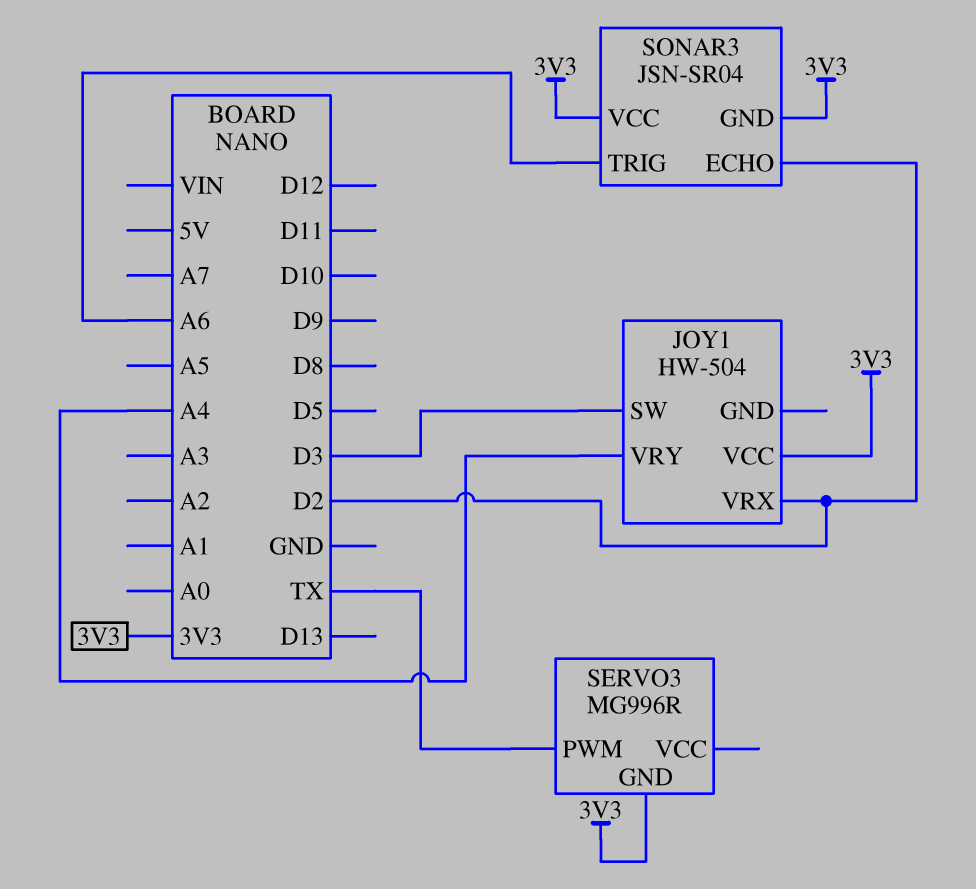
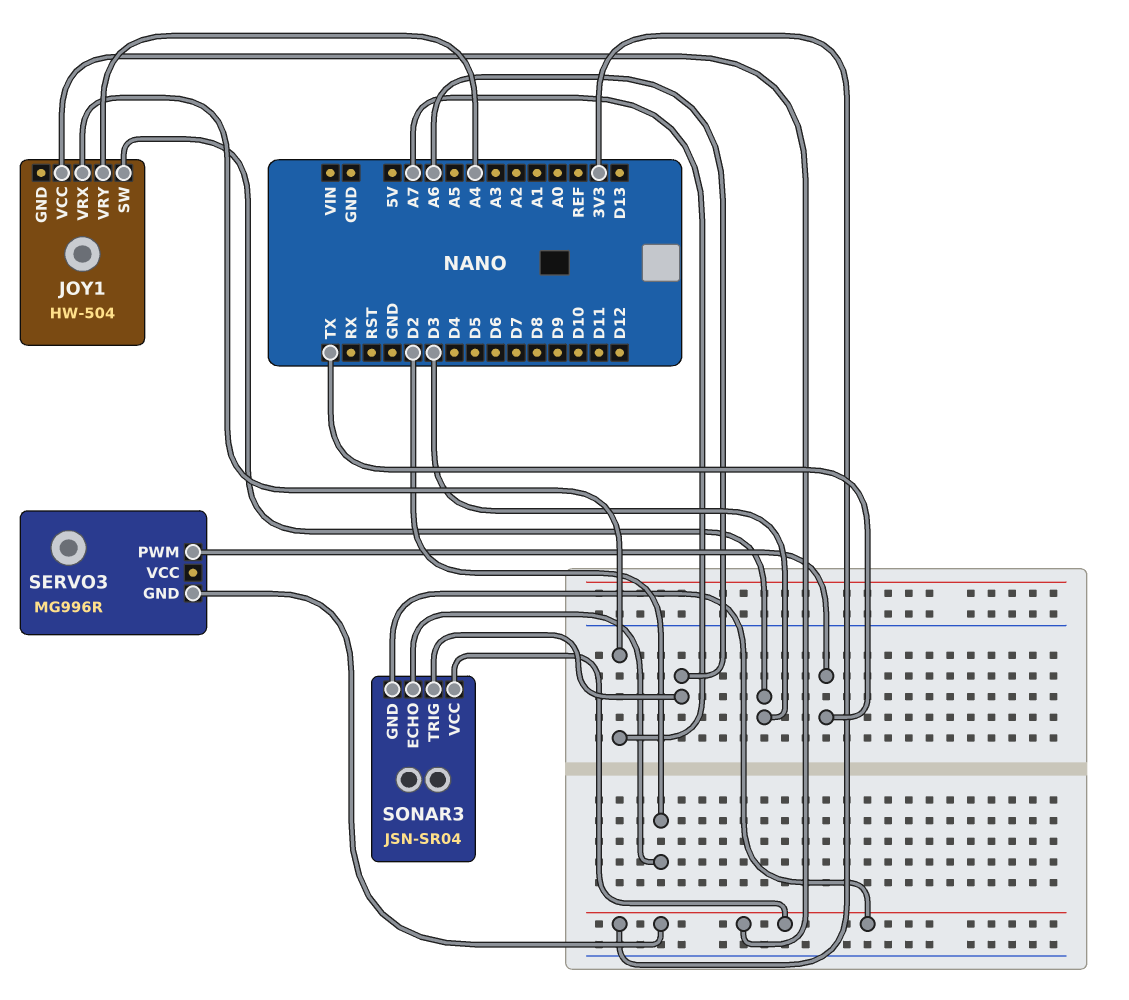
JOY1 pin VRX: D2 -> A7

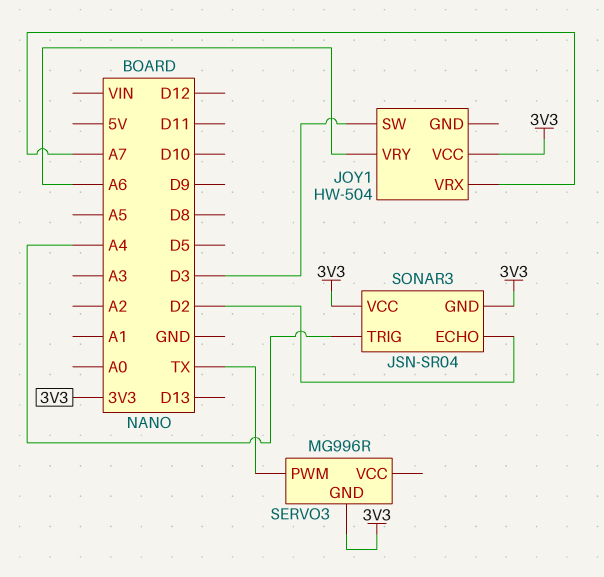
JOY1 pin VRY: A4 -> A6
SONAR3 pin TRIG: A6 -> A4

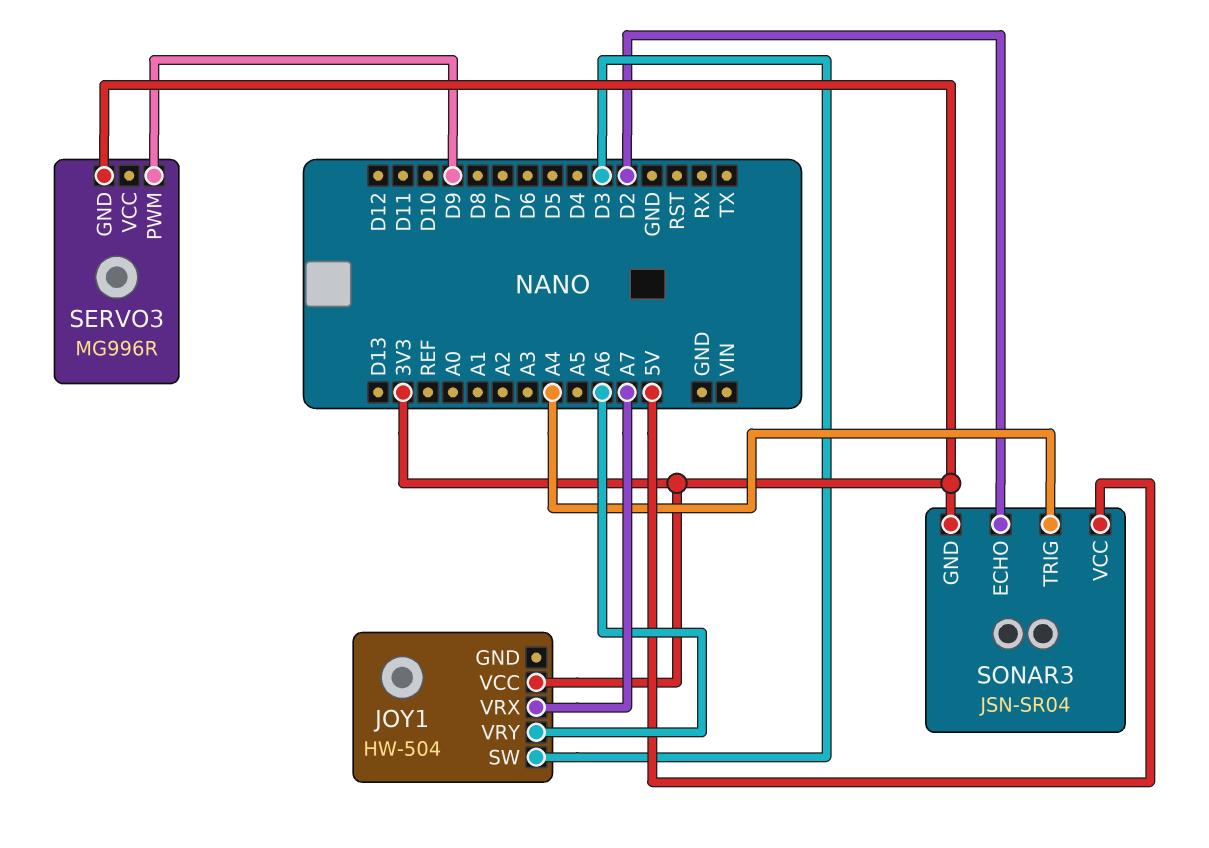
SERVO3 pin PWM: TX -> D9
SONAR3 pin VCC: 3V3 -> 5V

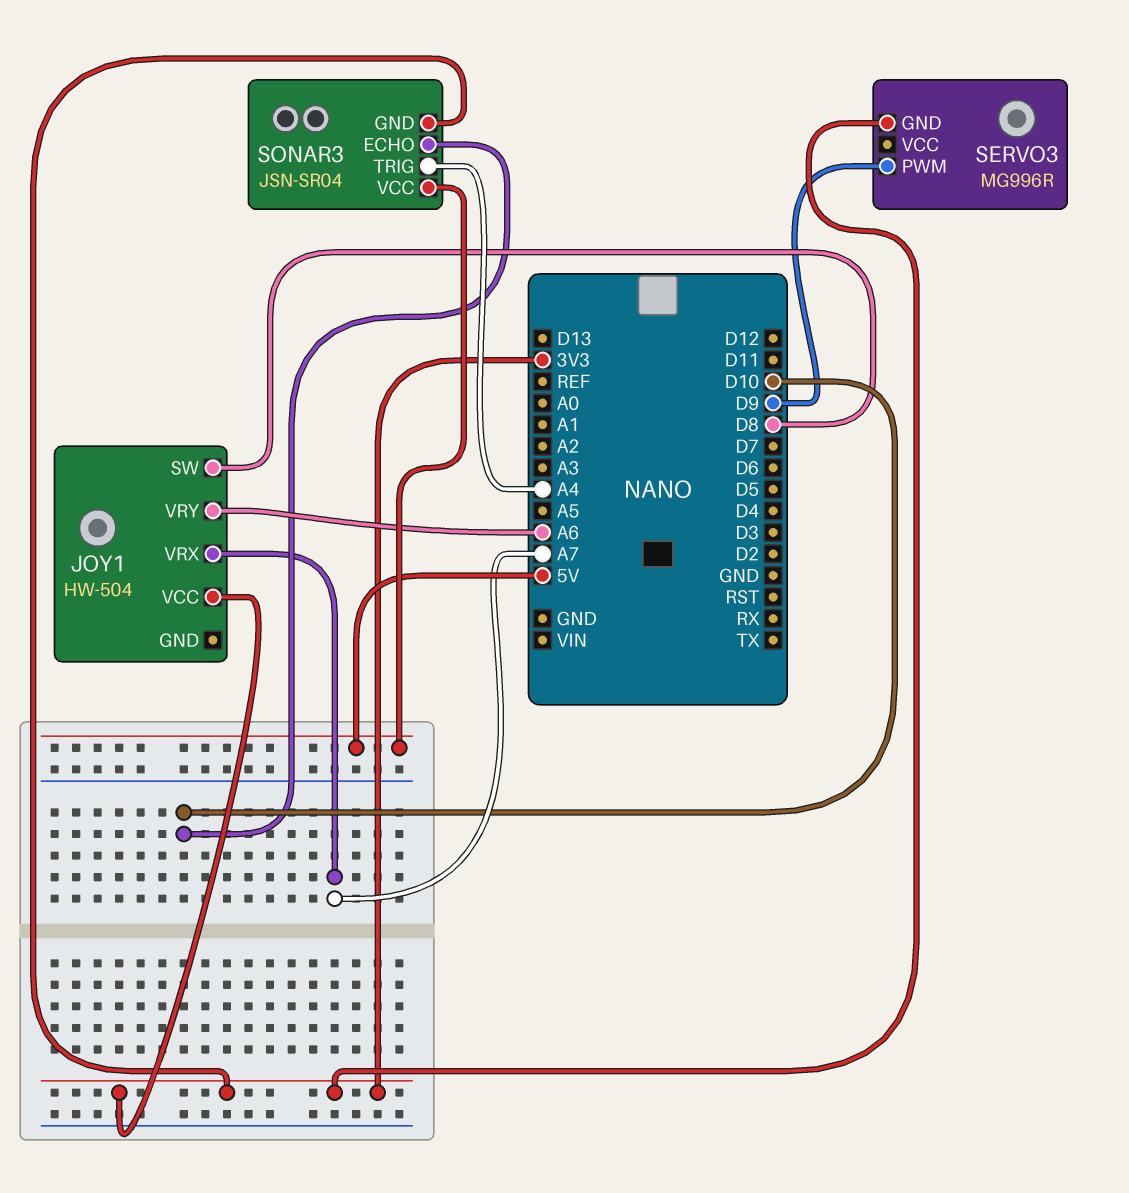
JOY1 pin SW: D3 -> D8
SONAR3 pin ECHO: D2 -> D10

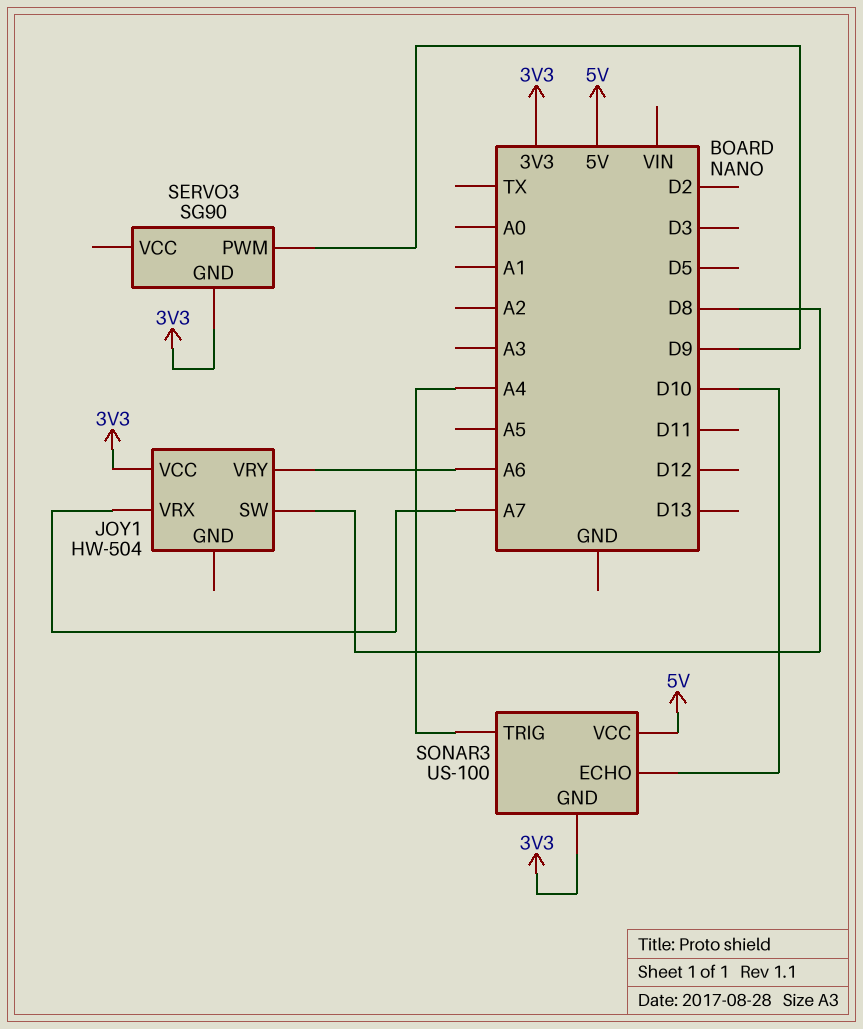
SERVO3: MG996R -> SG90
SONAR3: JSN-SR04 -> US-100

